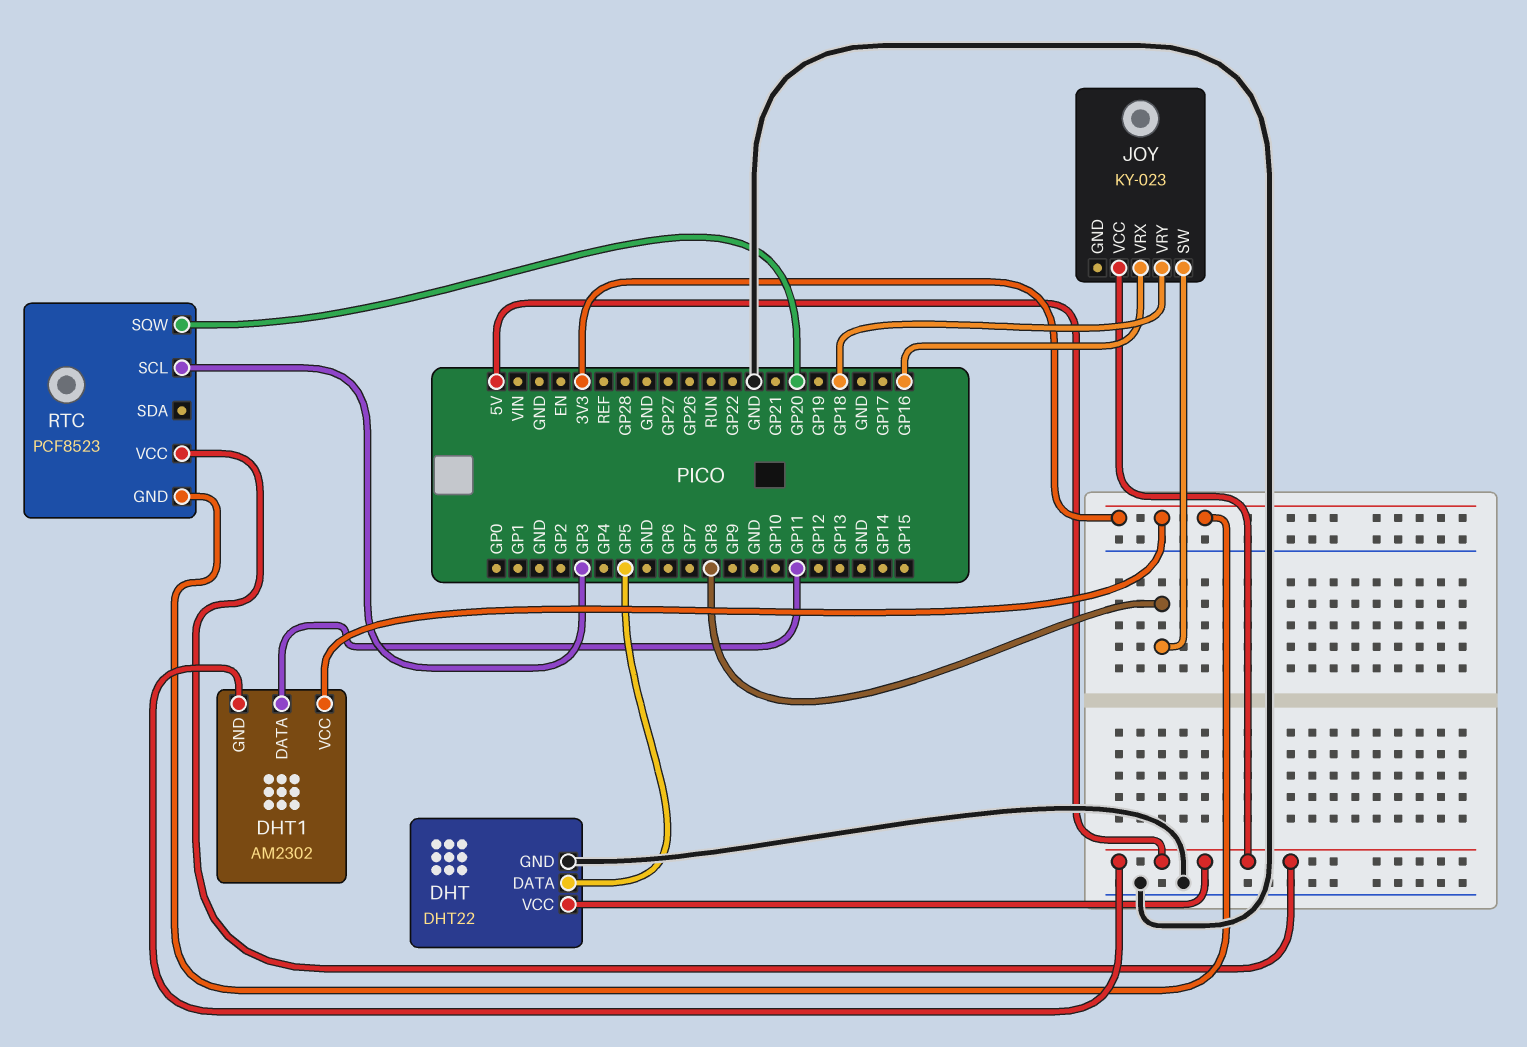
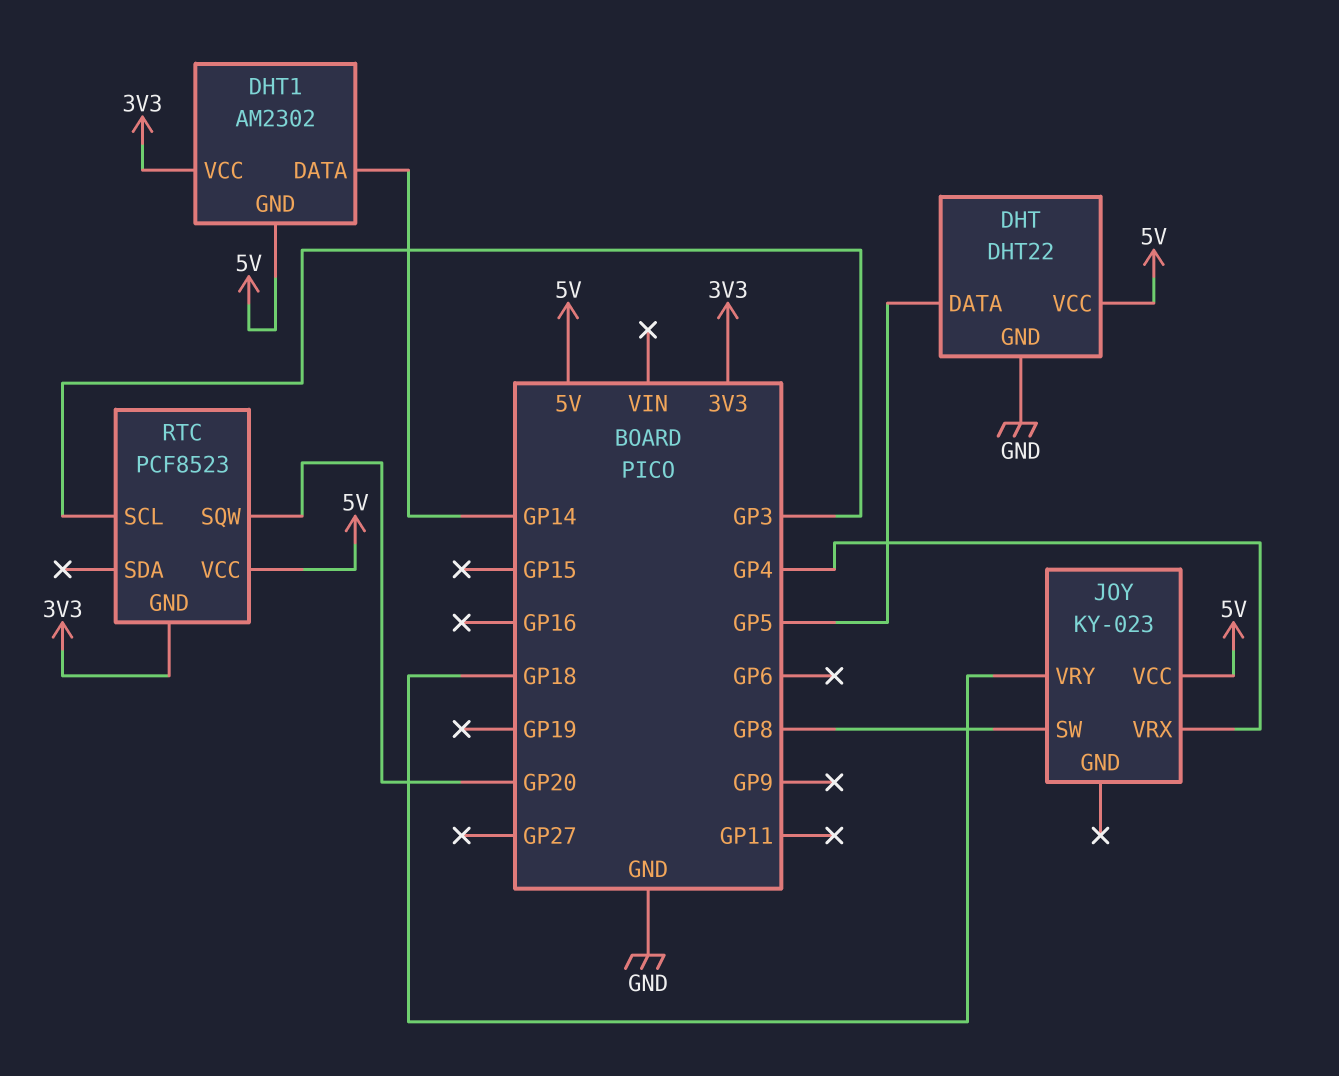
DHT1 pin DATA: GP11 -> GP14
JOY pin VRX: GP16 -> GP4

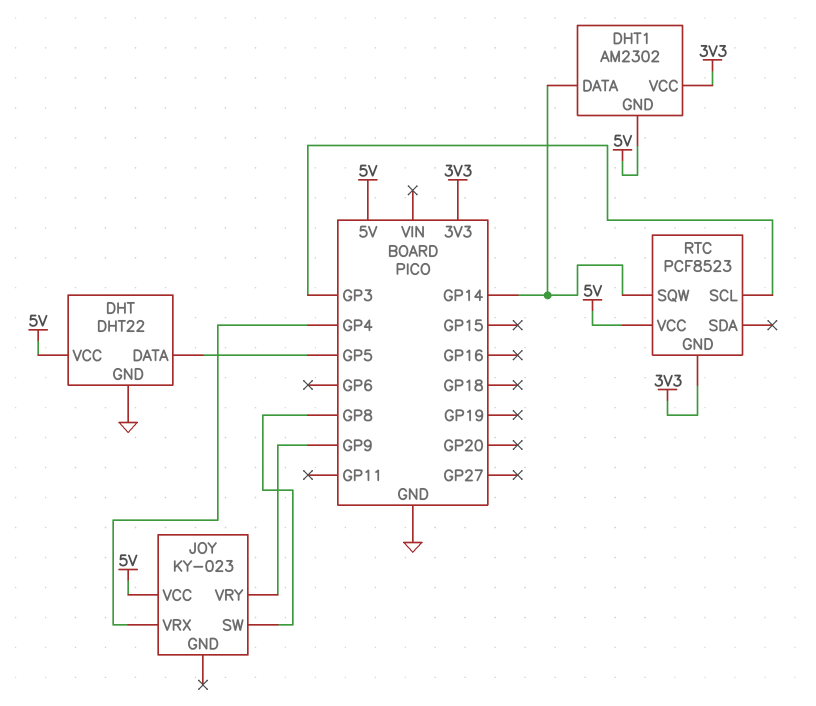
JOY pin VRY: GP18 -> GP9
RTC pin SQW: GP20 -> GP14

